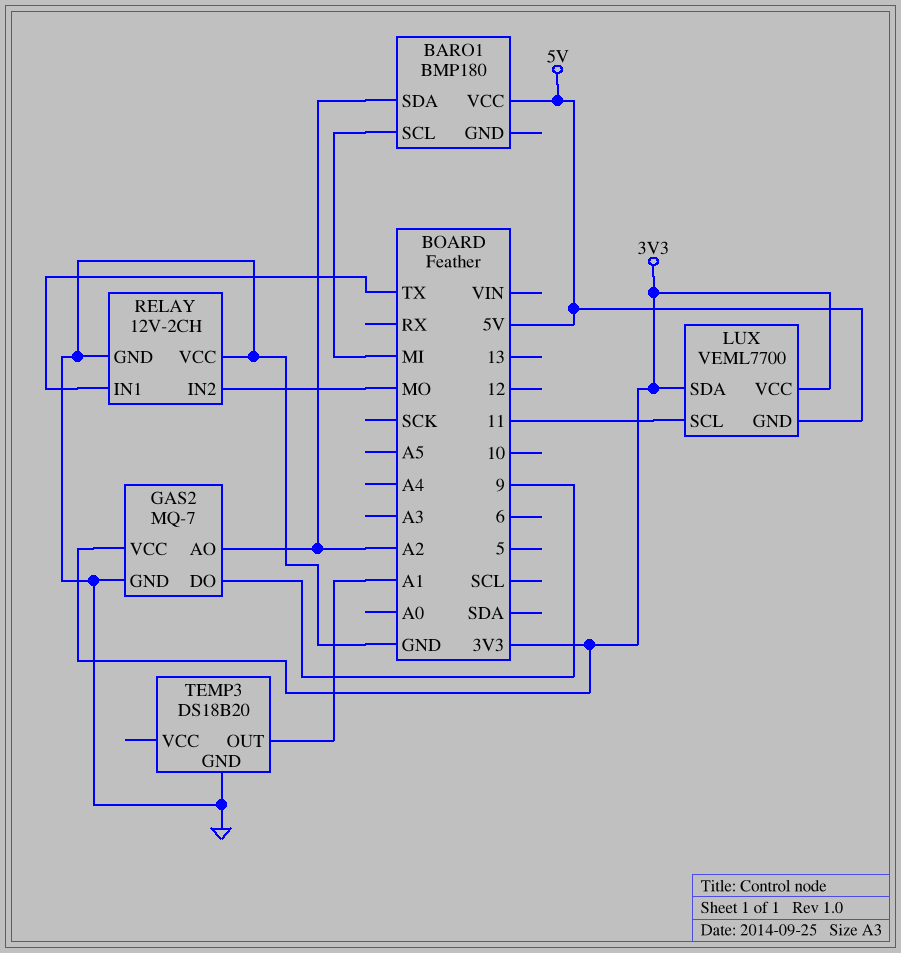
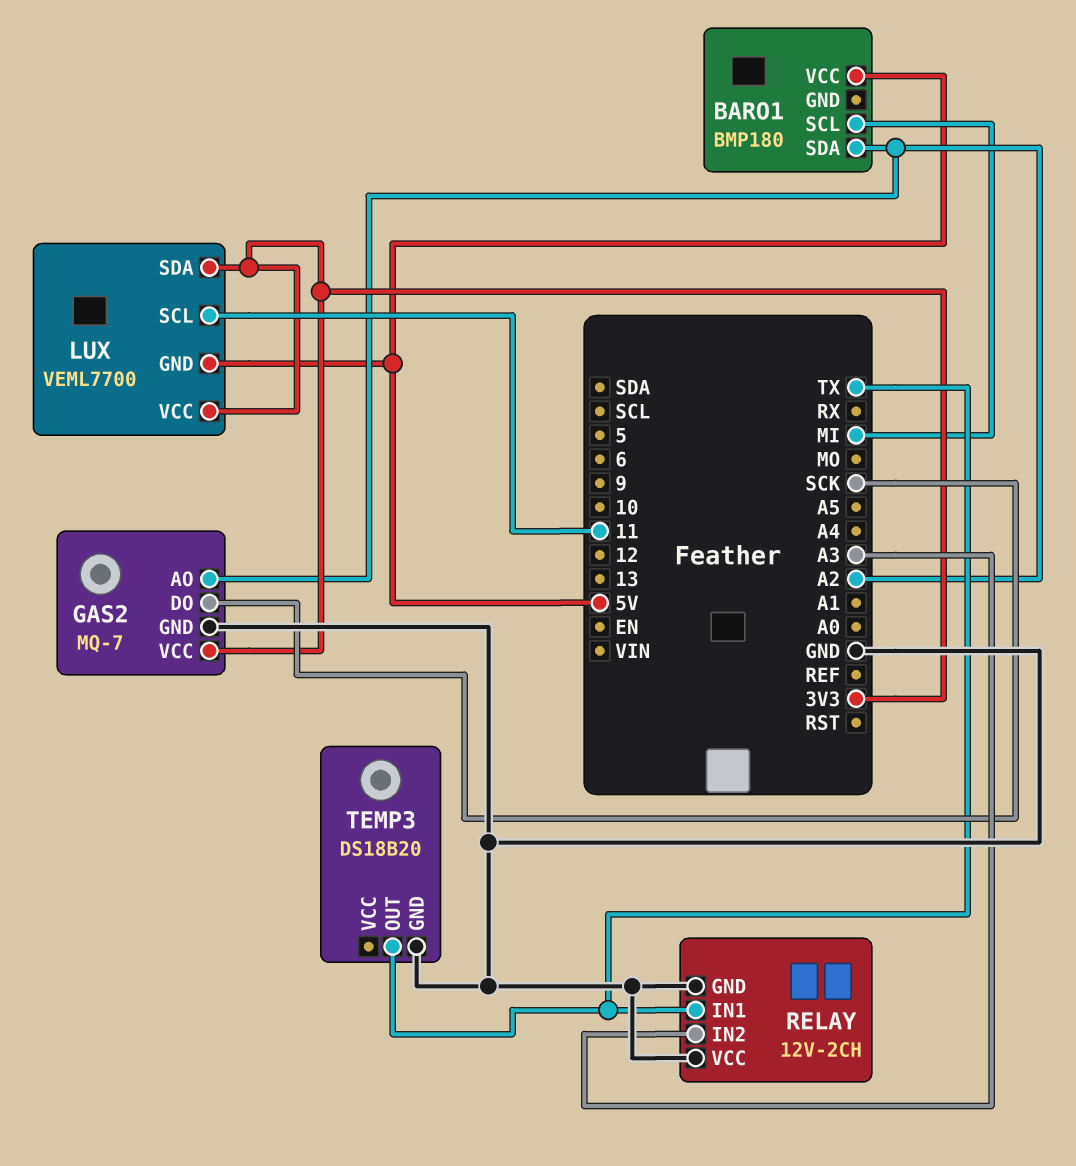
GAS2 pin DO: 9 -> SCK
RELAY pin IN2: MO -> A3
TEMP3 pin OUT: A1 -> TX

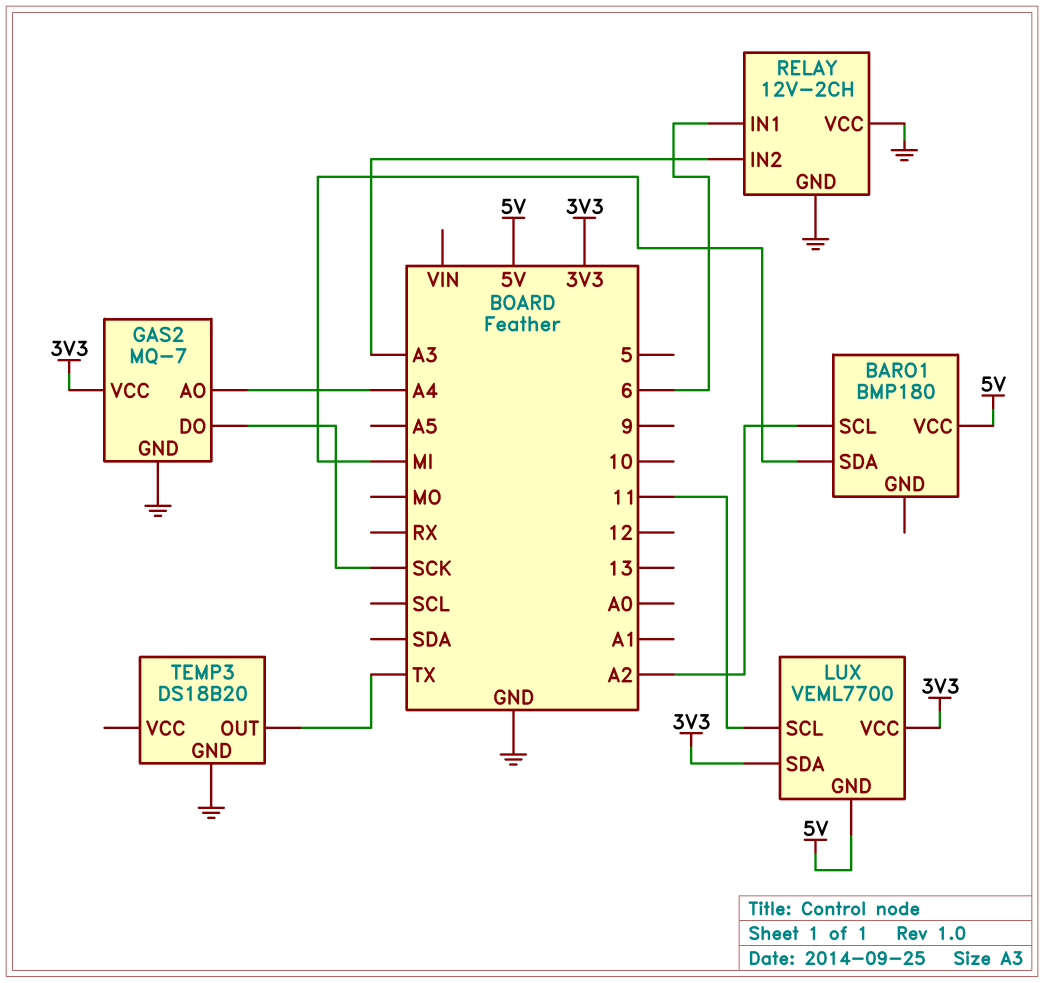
BARO1 pin SCL: MI -> A2
BARO1 pin SDA: A2 -> MI
GAS2 pin AO: A2 -> A4
RELAY pin IN1: TX -> 6

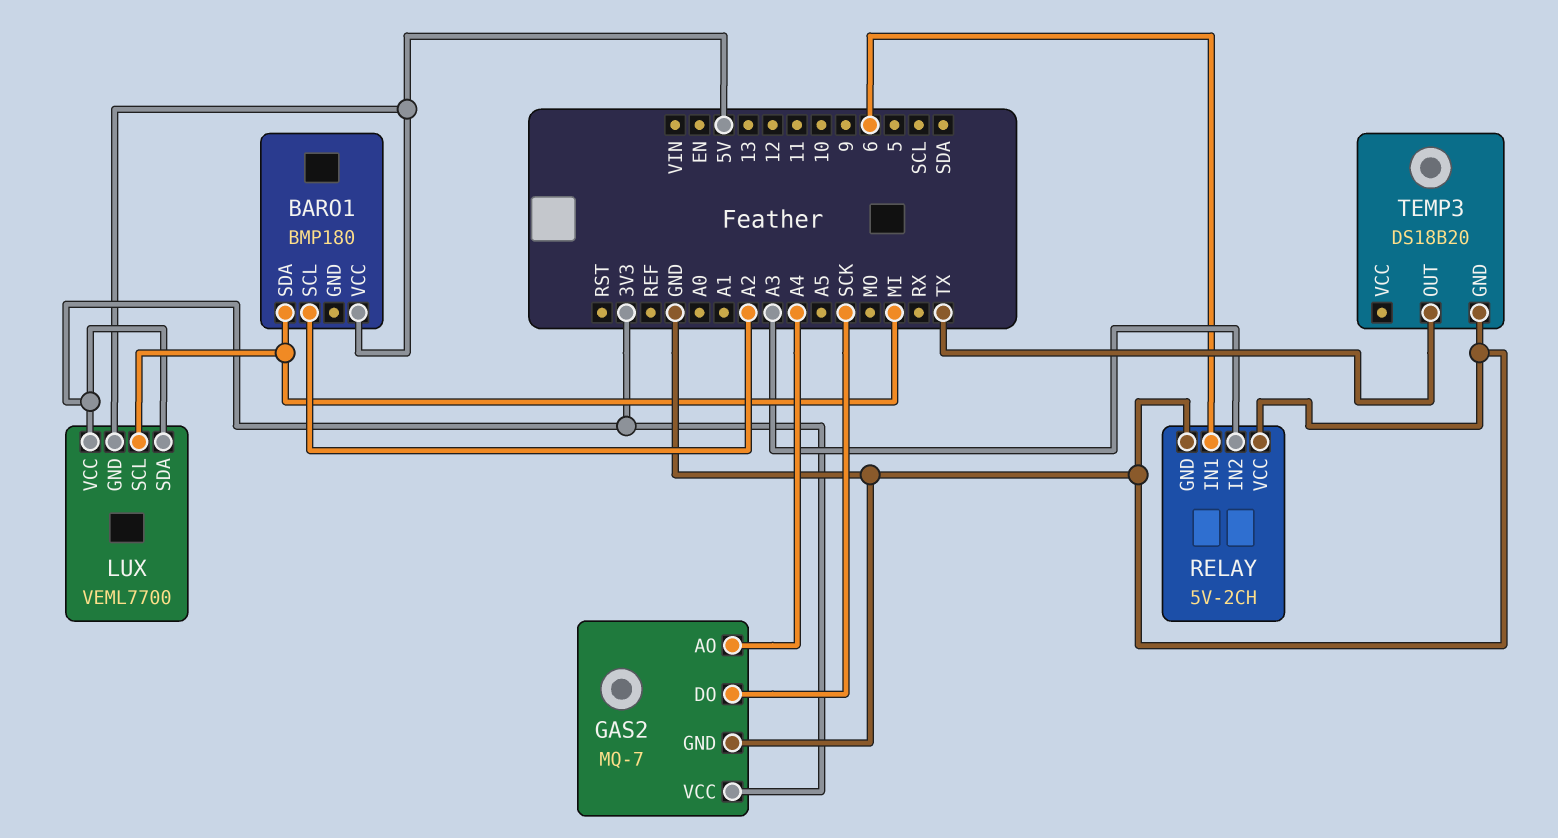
LUX pin SCL: 11 -> MI
RELAY: 12V-2CH -> 5V-2CH

